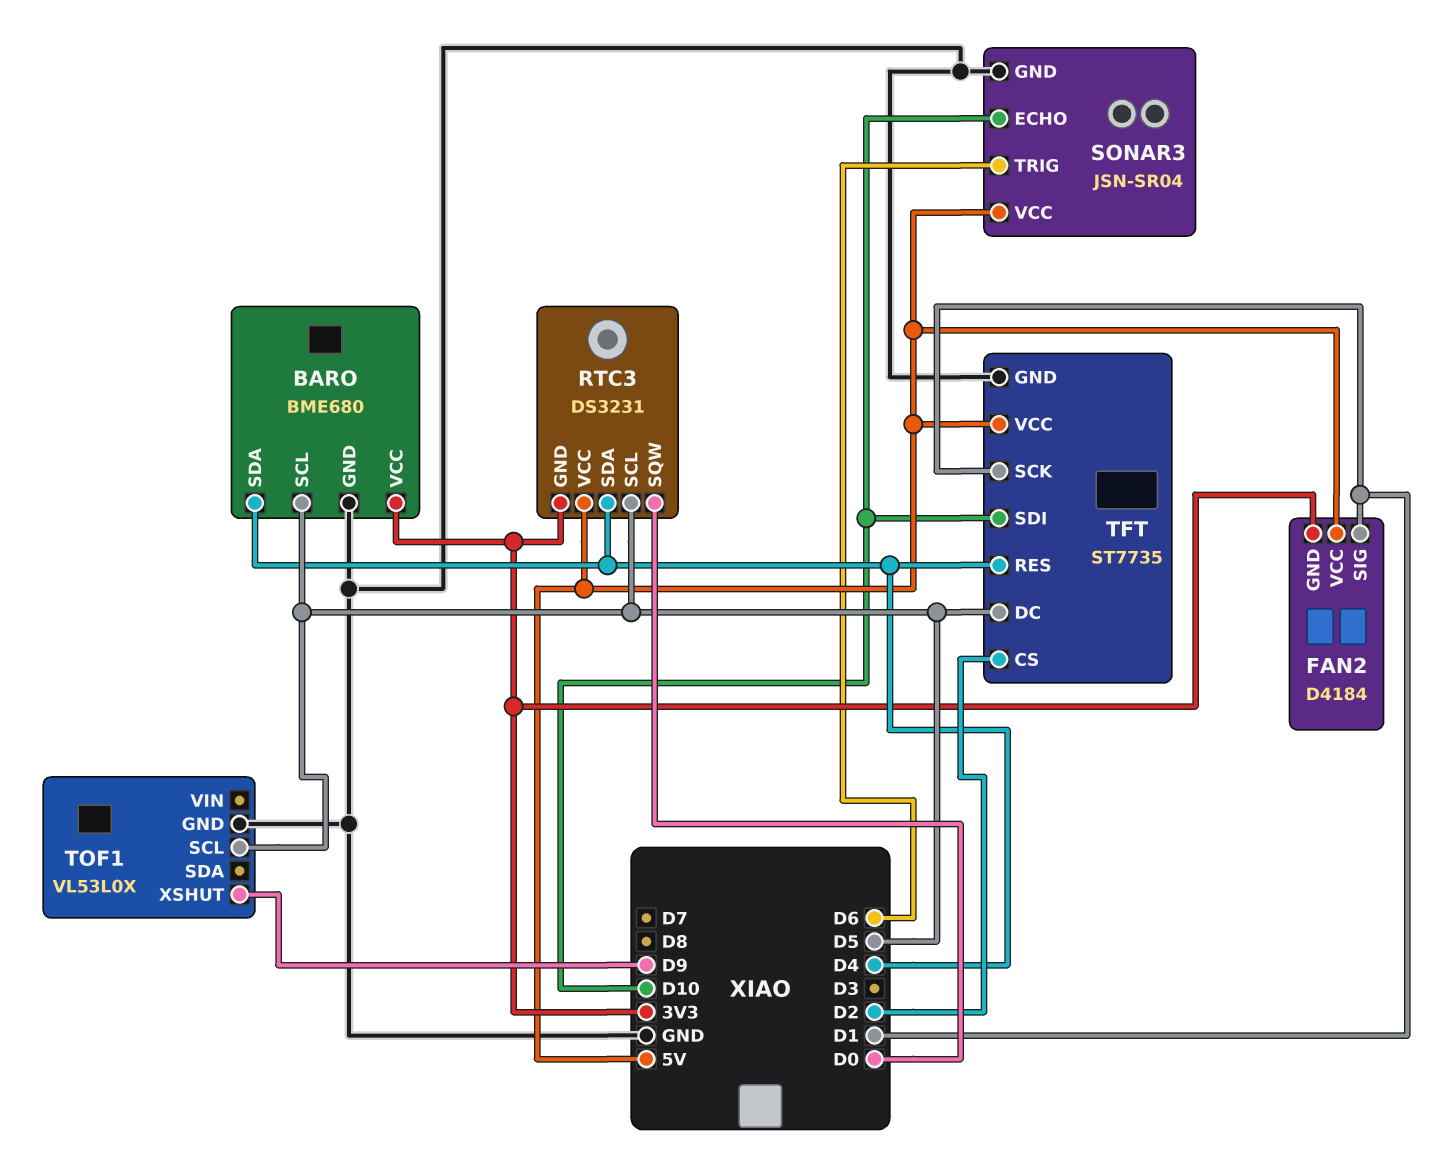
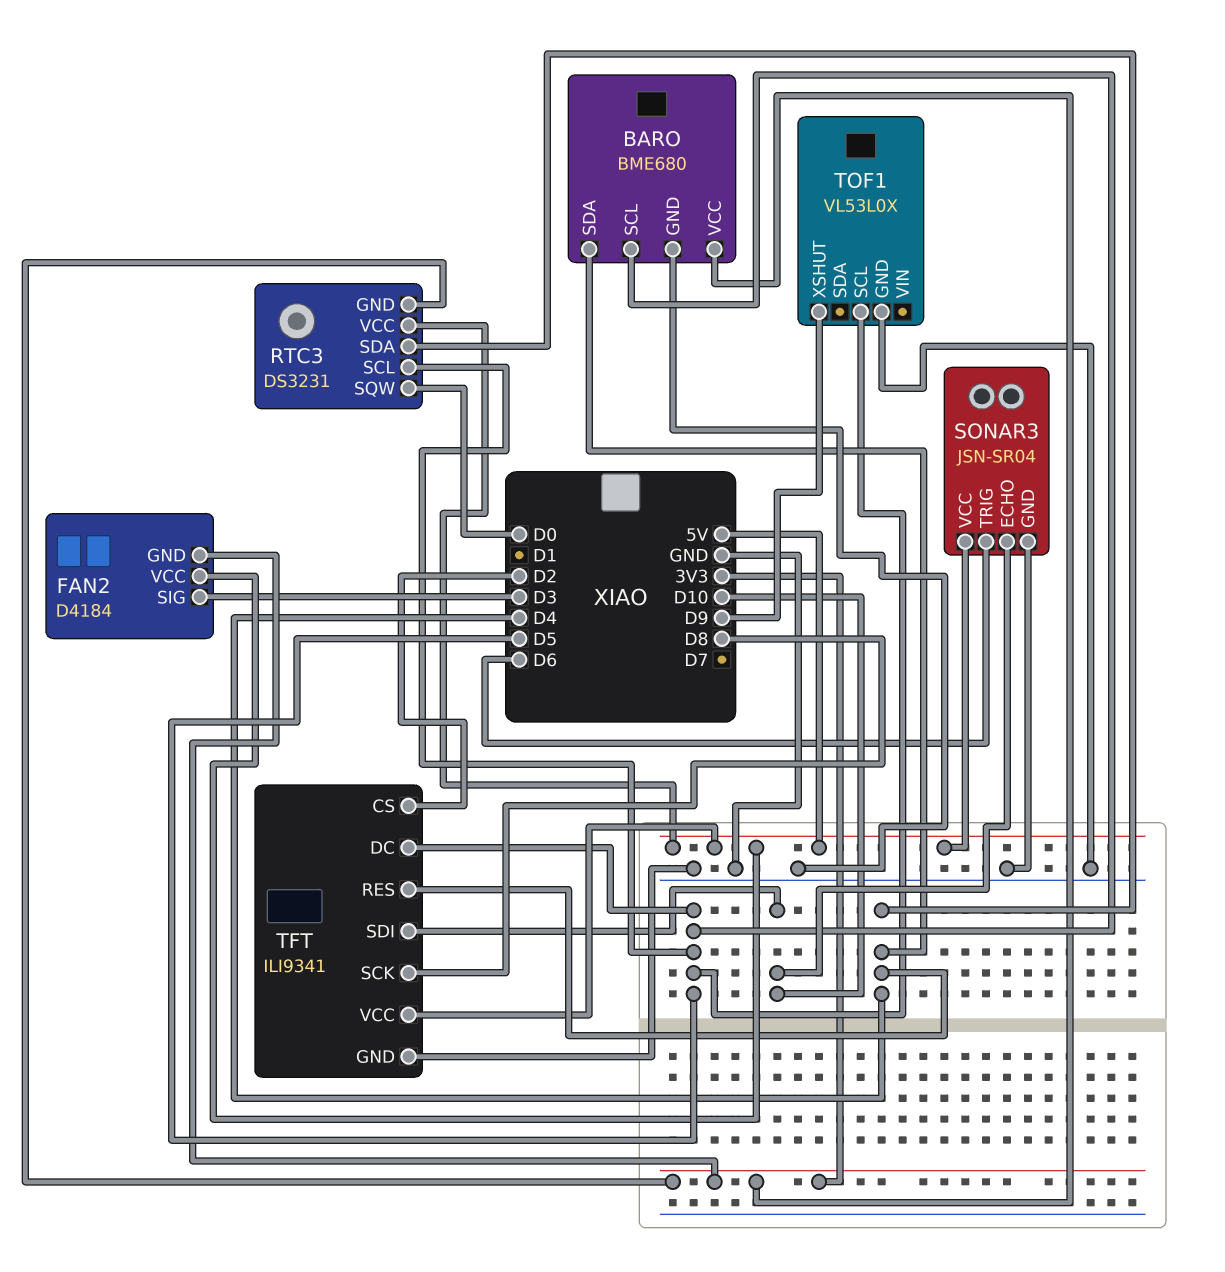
FAN2 pin SIG: D1 -> D3
TFT: ST7735 -> ILI9341
TFT pin SCK: D1 -> D8

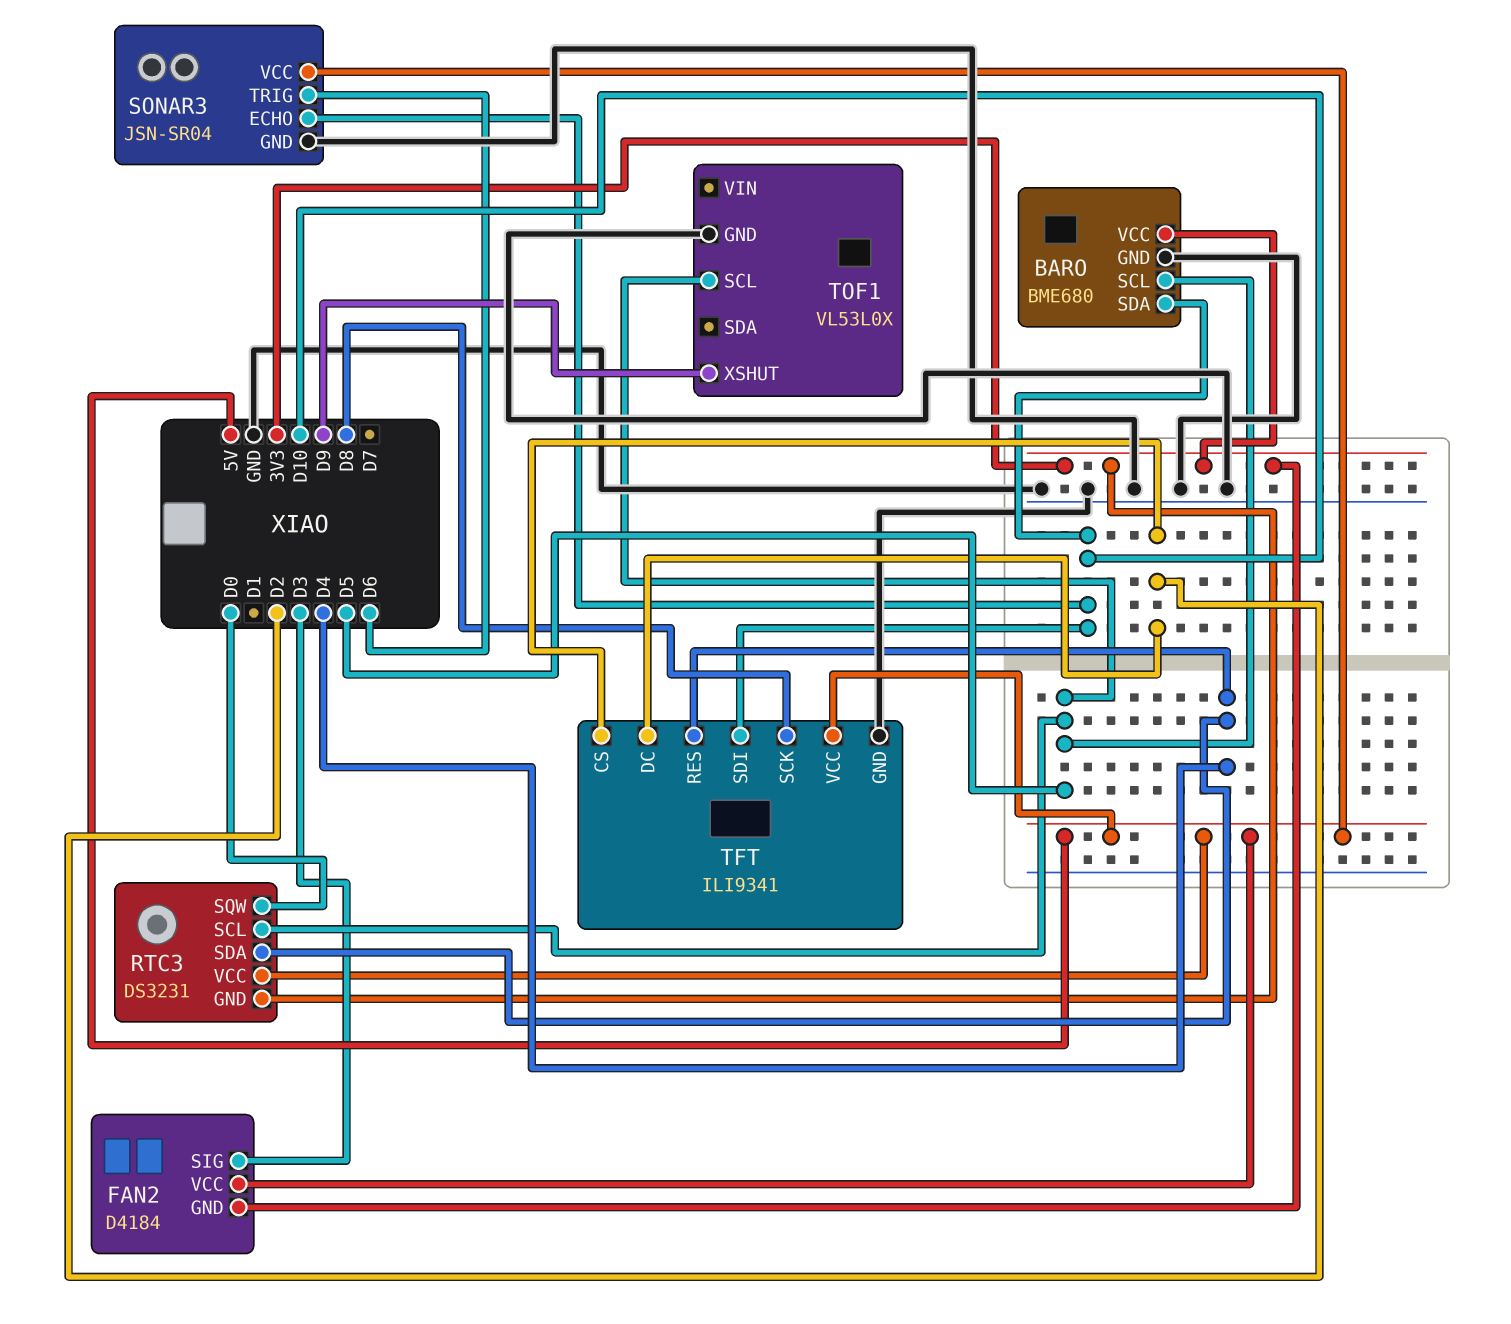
BARO pin SDA: D4 -> D10
TFT pin DC: D5 -> D2

